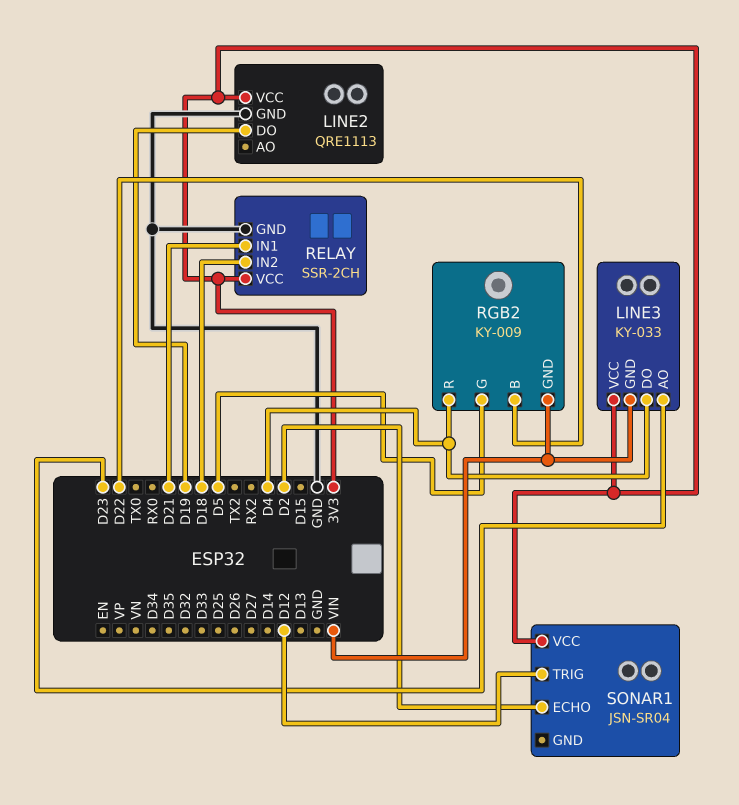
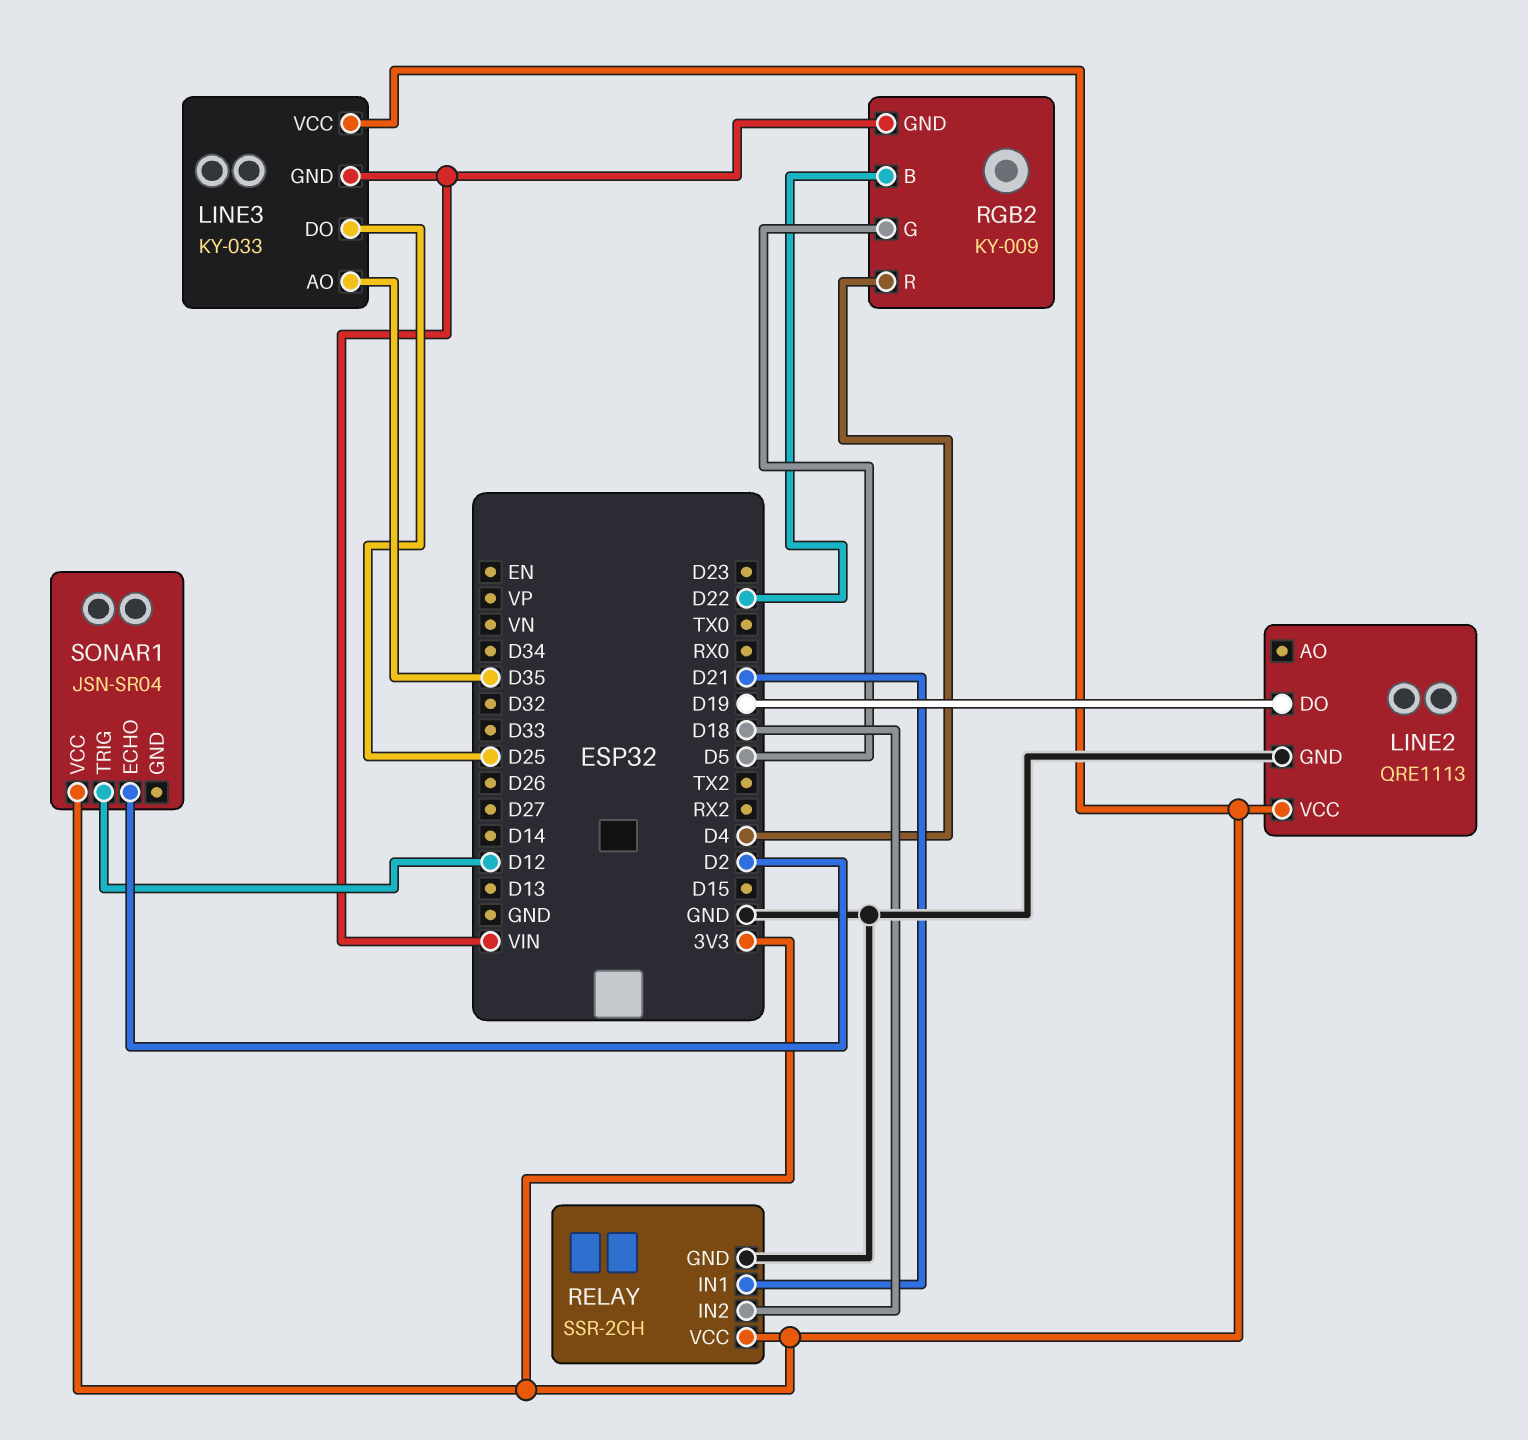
LINE3 pin AO: D23 -> D35
LINE3 pin DO: D4 -> D25

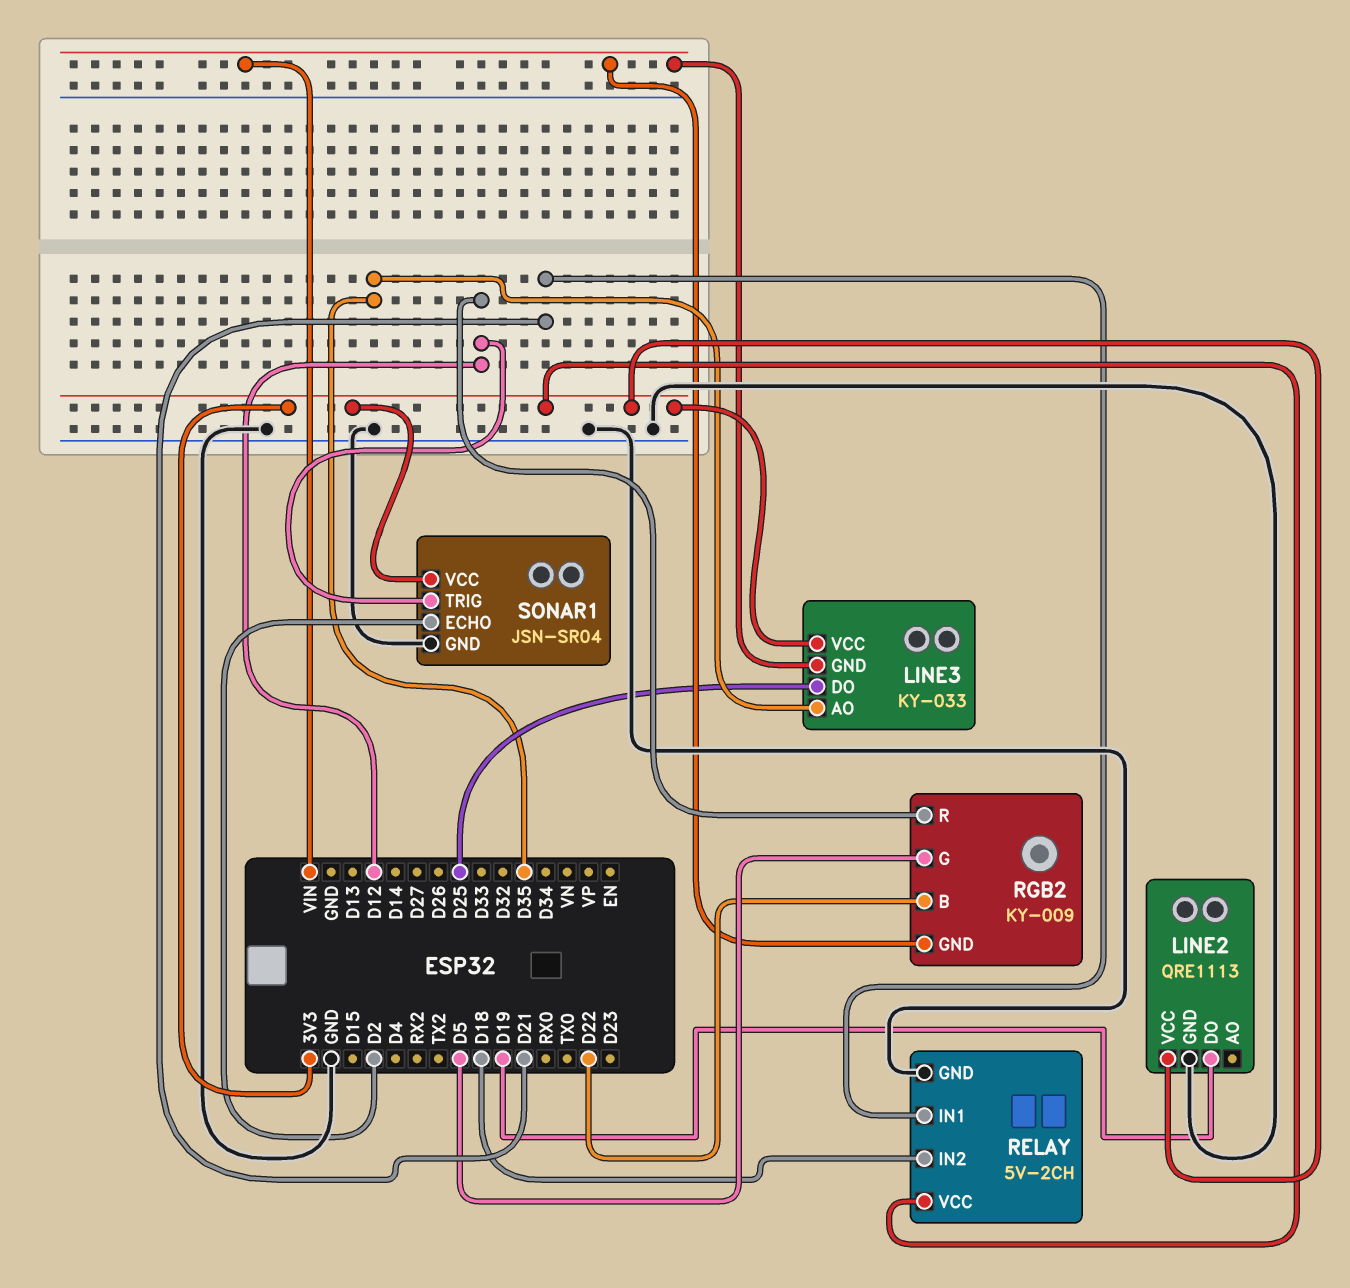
RELAY: SSR-2CH -> 5V-2CH
RGB2 pin R: D4 -> D12
SONAR1 pin GND: none -> GND

